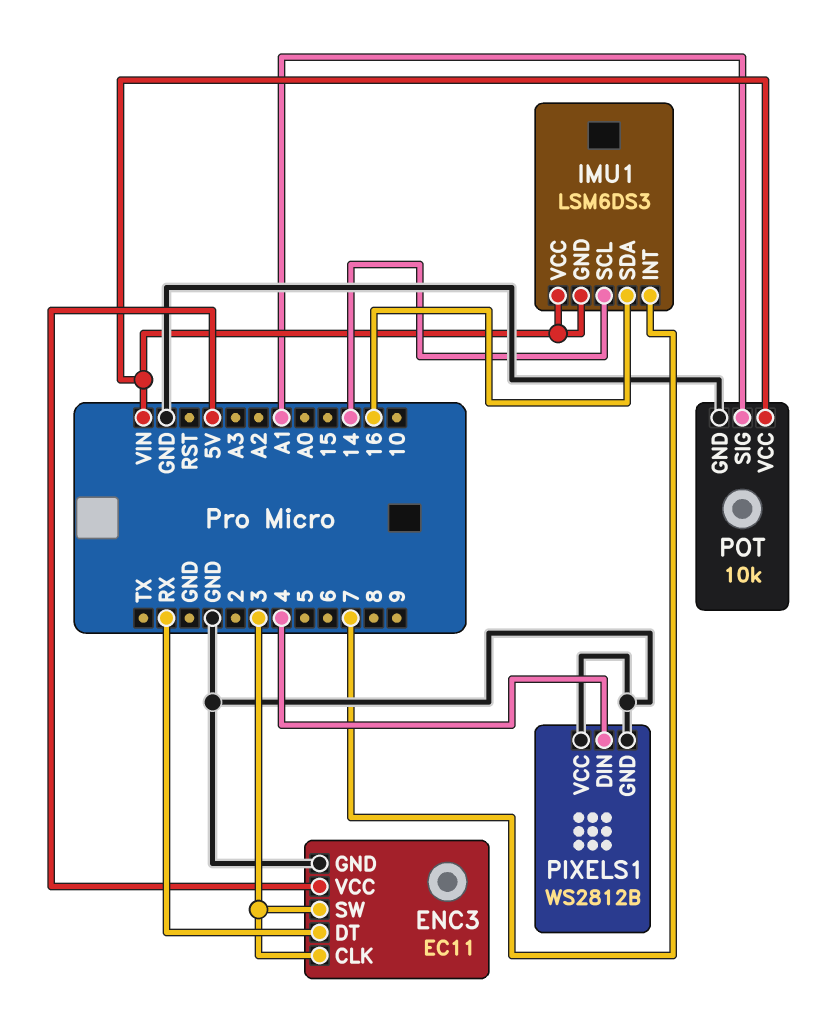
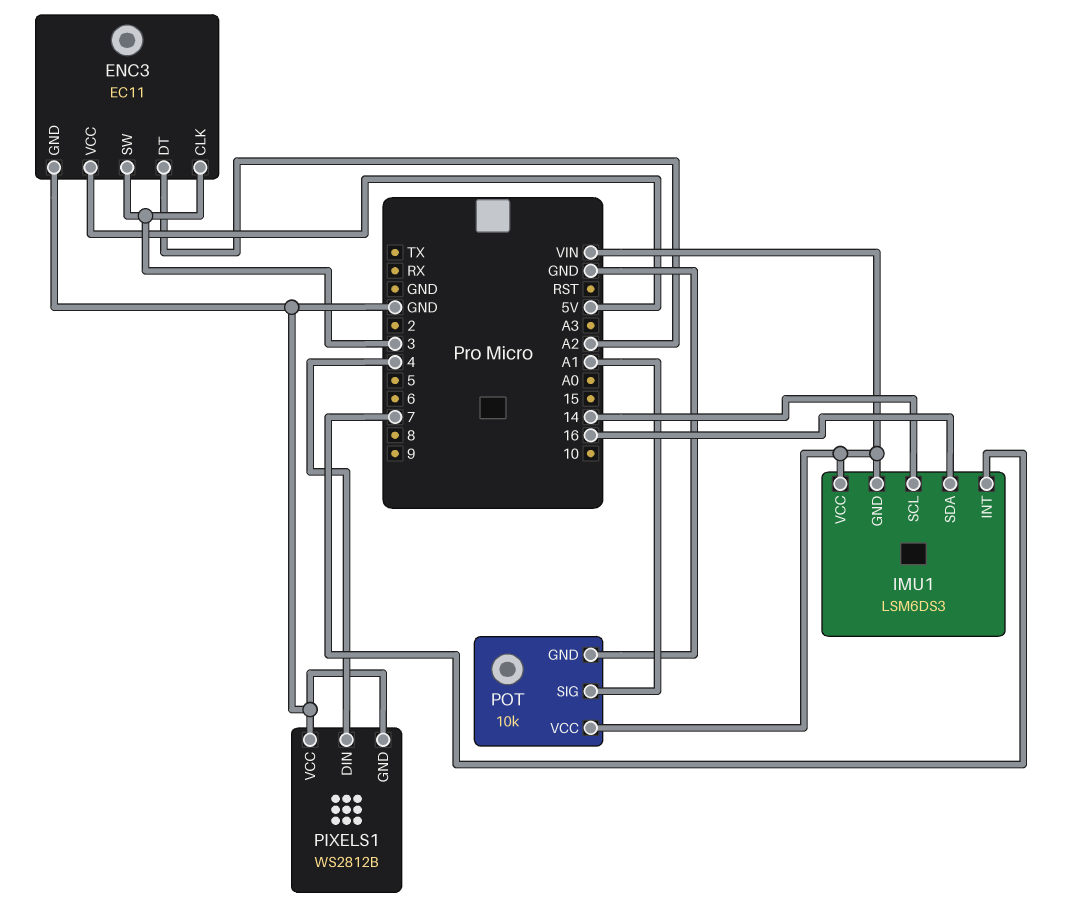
ENC3 pin DT: RX -> A2

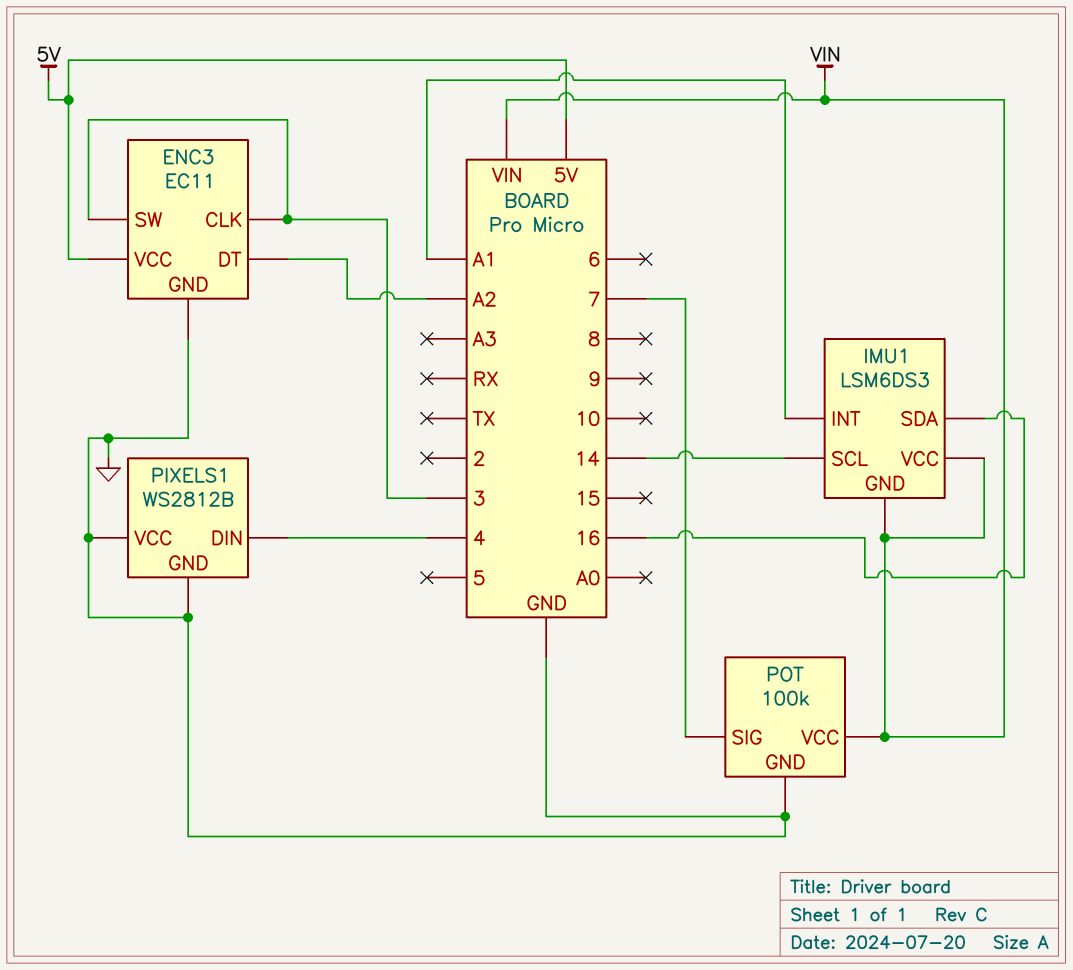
IMU1 pin INT: 7 -> A1
POT: 10k -> 100k
POT pin SIG: A1 -> 7

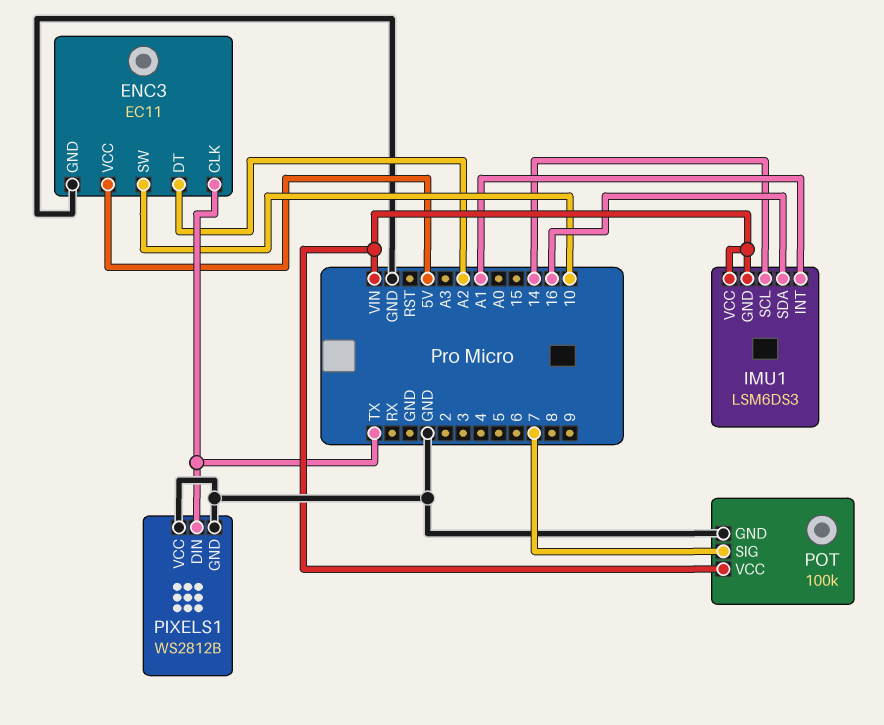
ENC3 pin CLK: 3 -> TX
ENC3 pin SW: 3 -> 10
PIXELS1 pin DIN: 4 -> TX

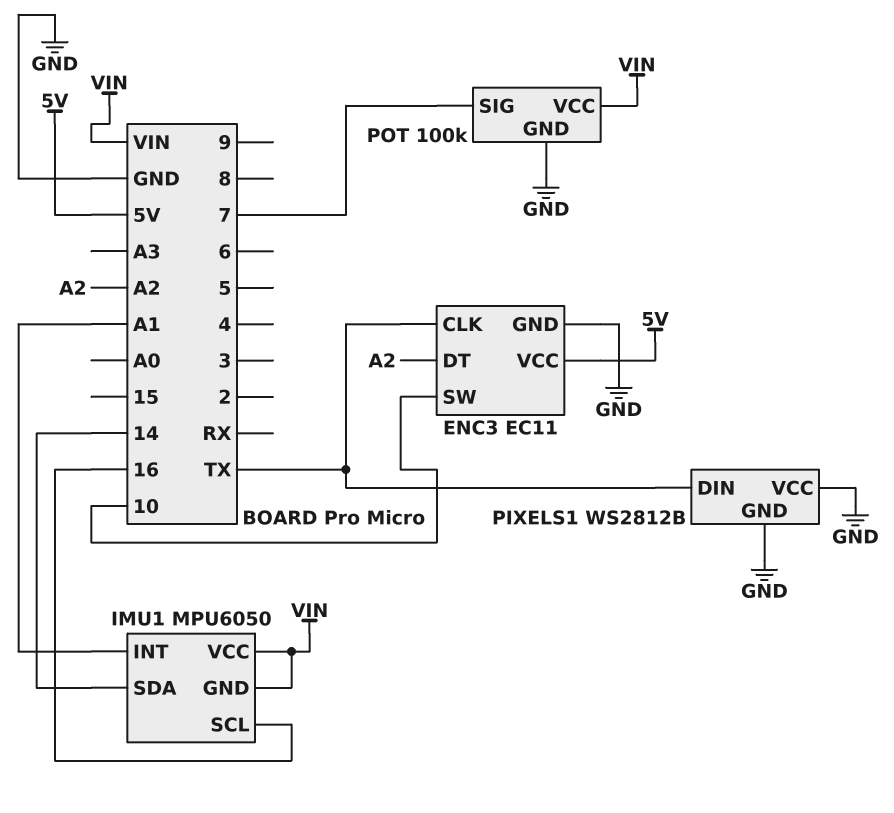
IMU1: LSM6DS3 -> MPU6050
IMU1 pin SCL: 14 -> 16
IMU1 pin SDA: 16 -> 14

